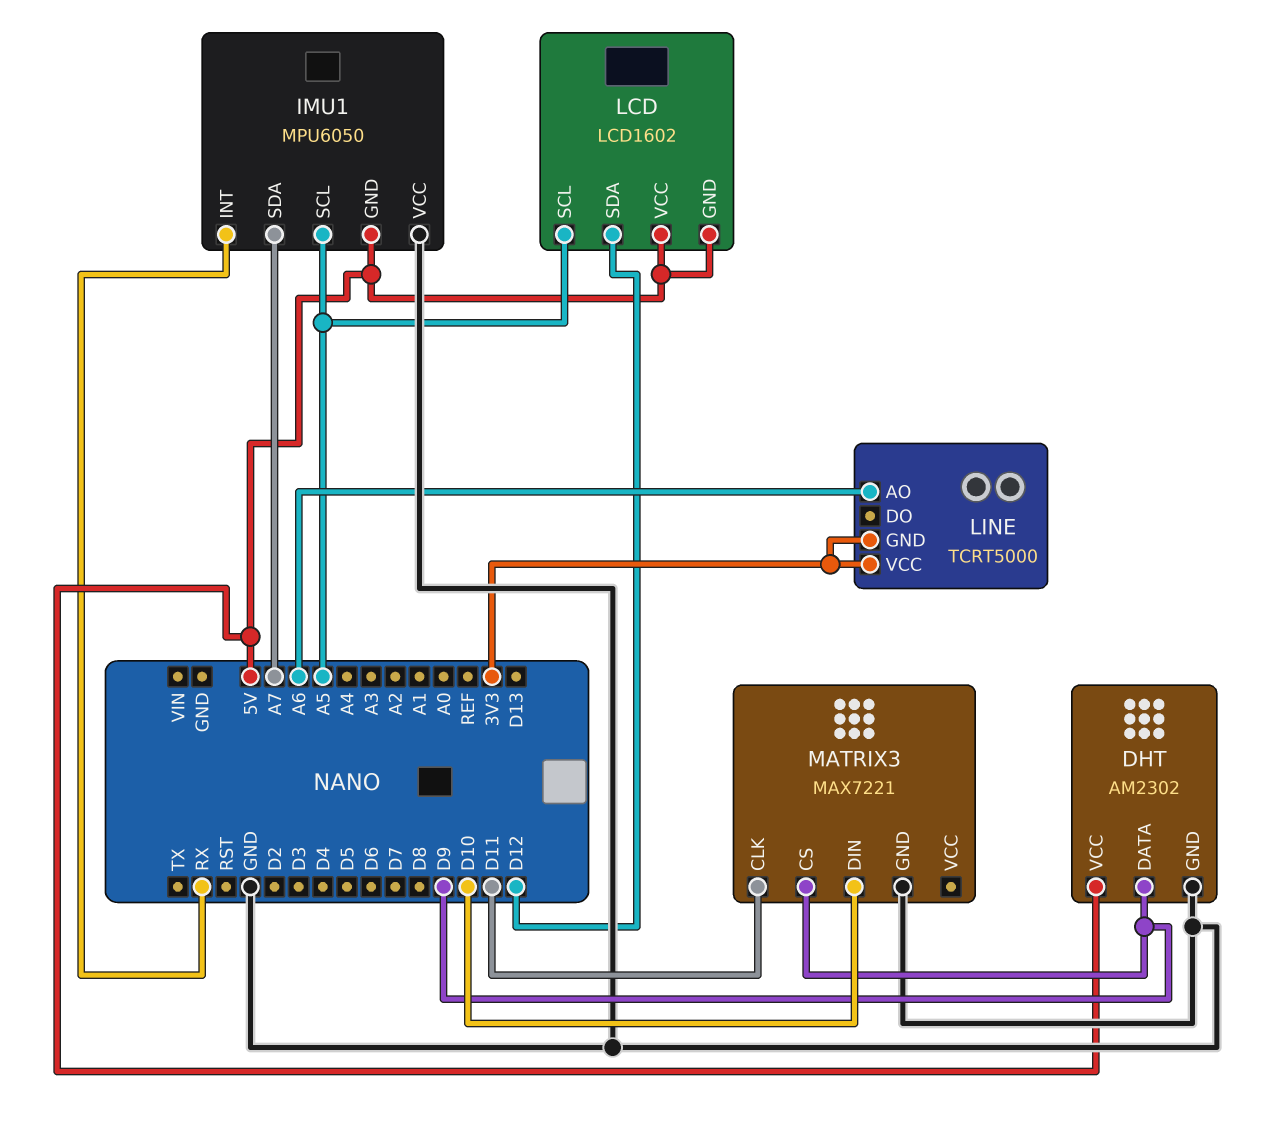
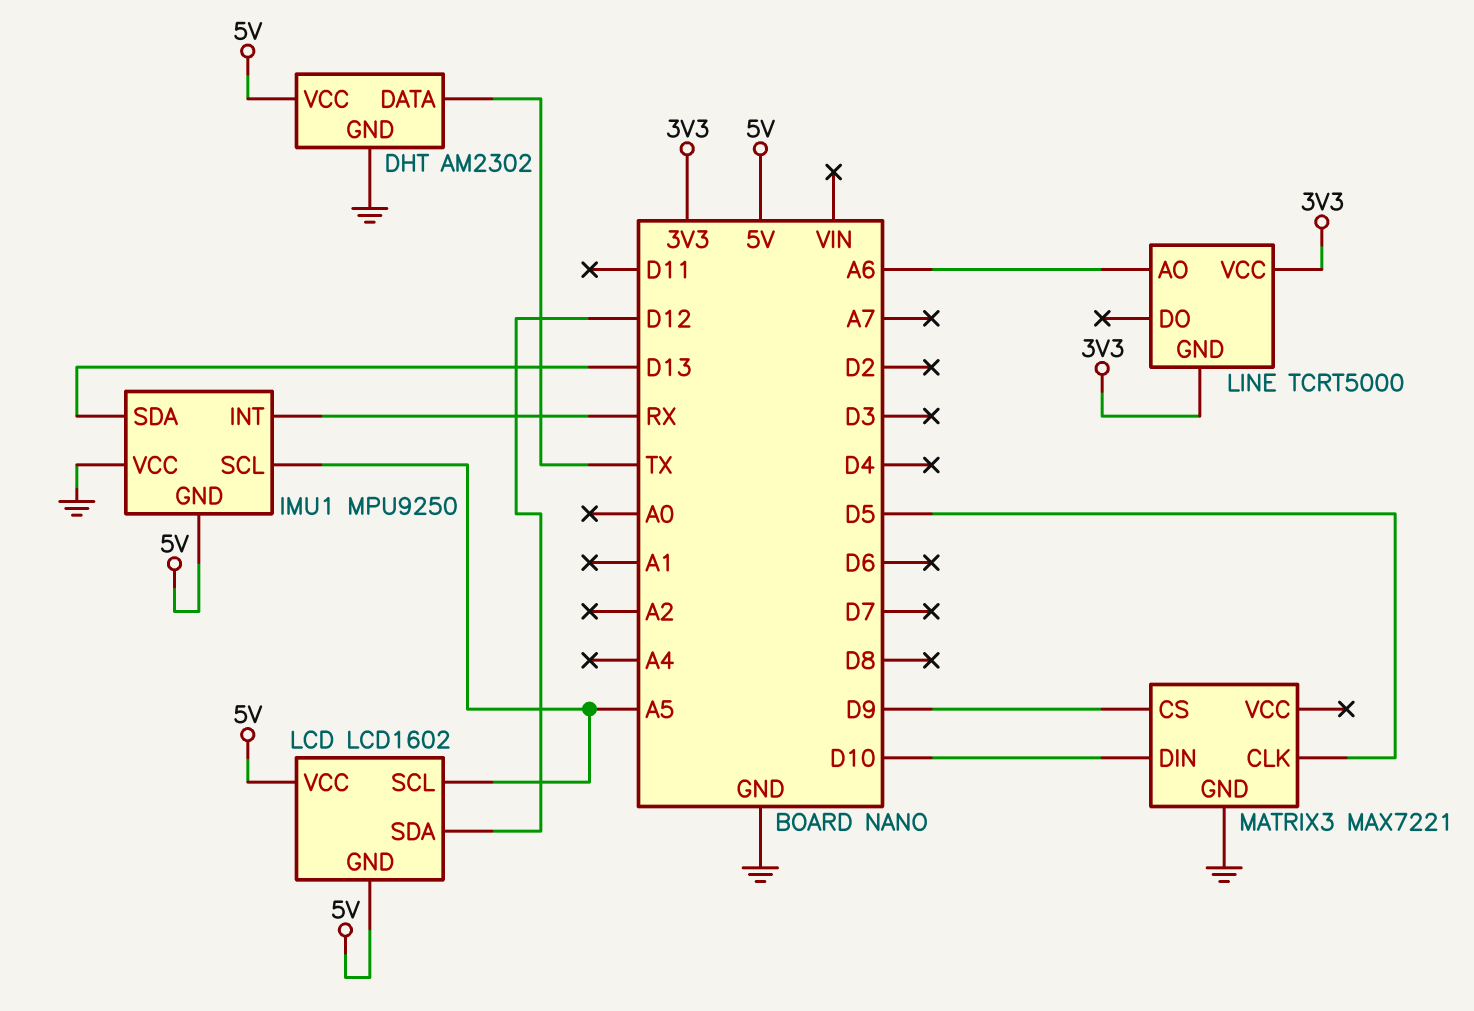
DHT pin DATA: D9 -> TX
IMU1: MPU6050 -> MPU9250
IMU1 pin SDA: A7 -> D13
MATRIX3 pin CLK: D11 -> D5

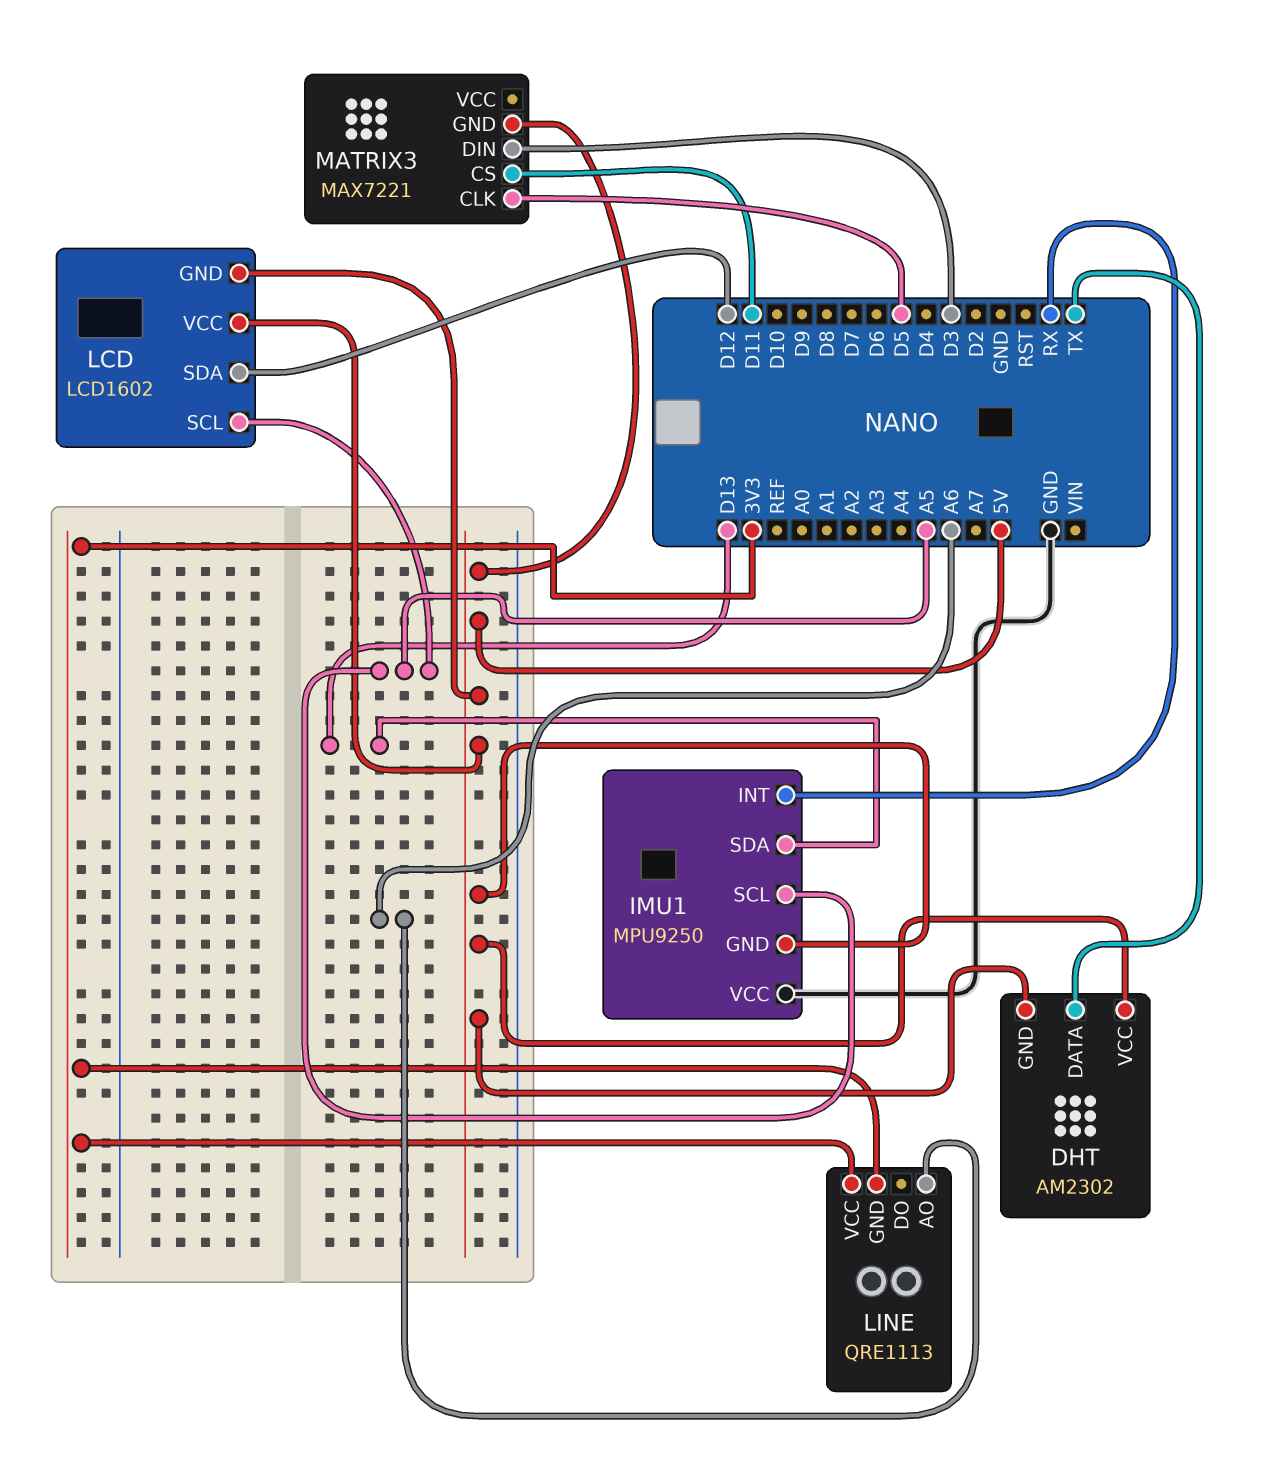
DHT pin GND: GND -> 5V
LINE: TCRT5000 -> QRE1113
MATRIX3 pin CS: D9 -> D11
MATRIX3 pin DIN: D10 -> D3
MATRIX3 pin GND: GND -> 5V

